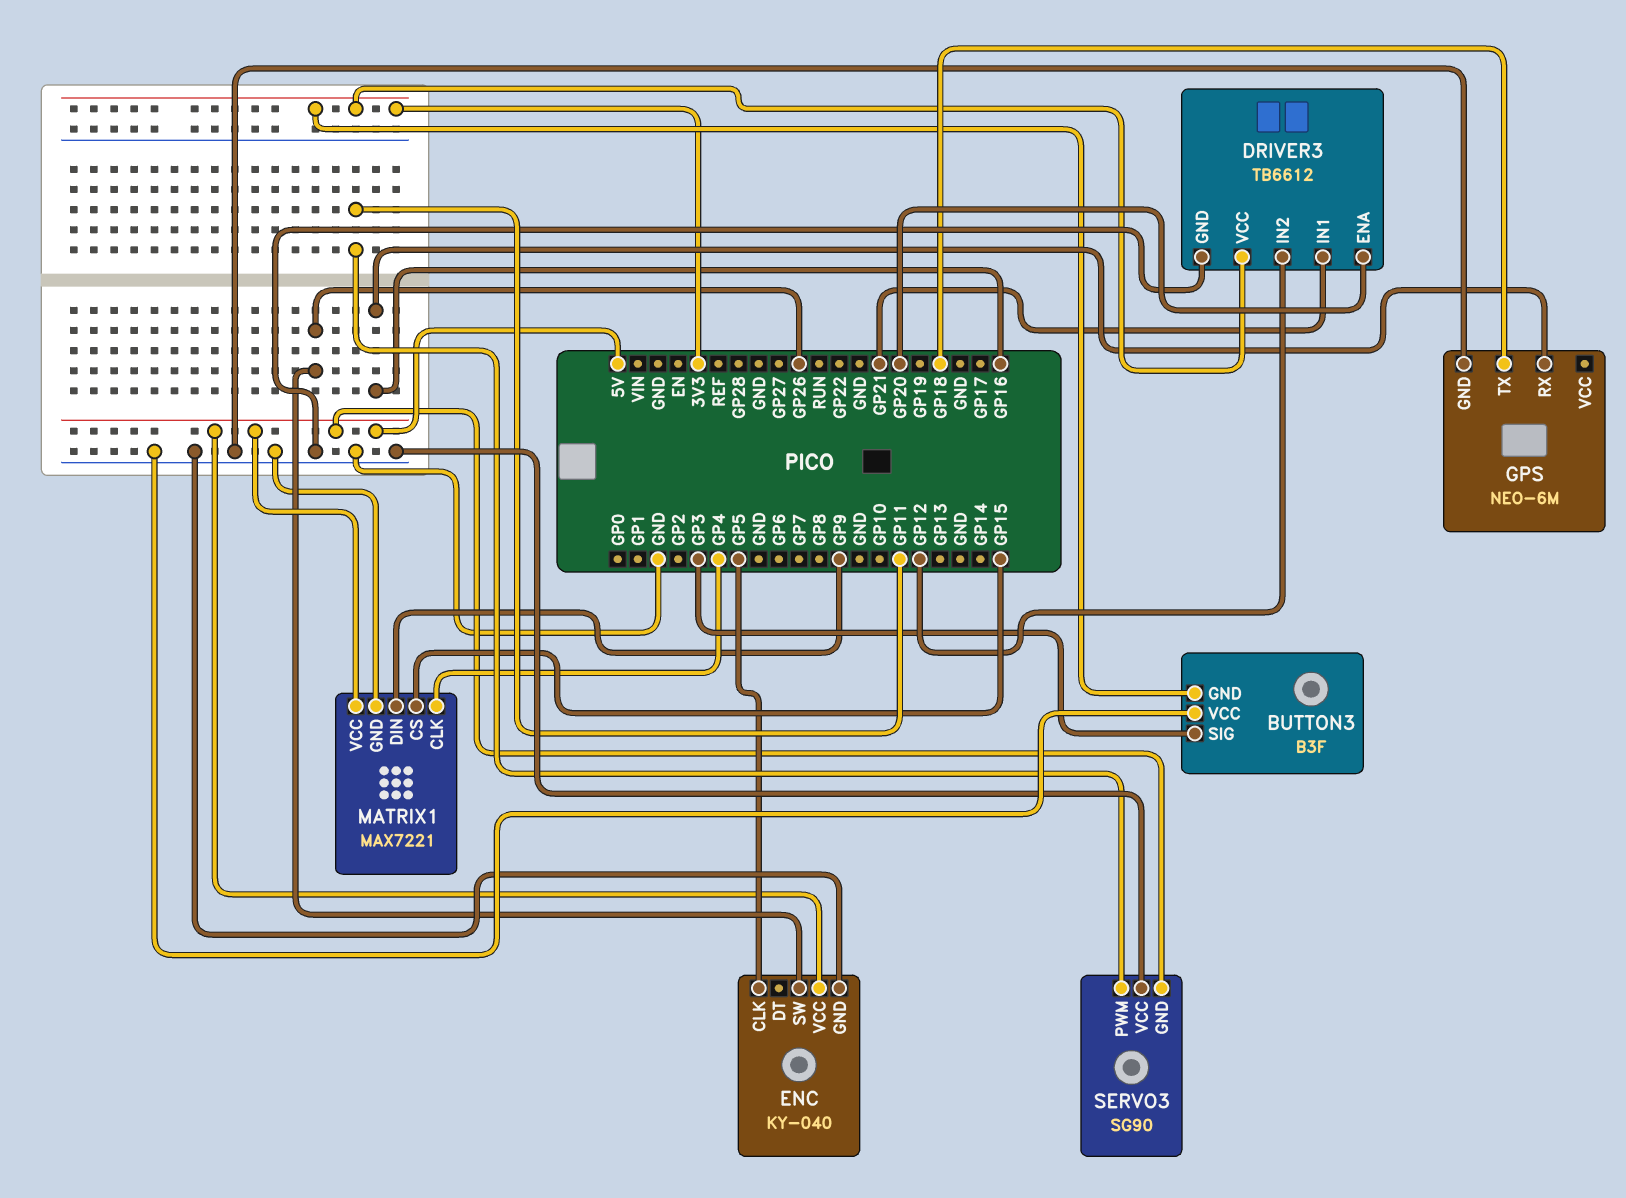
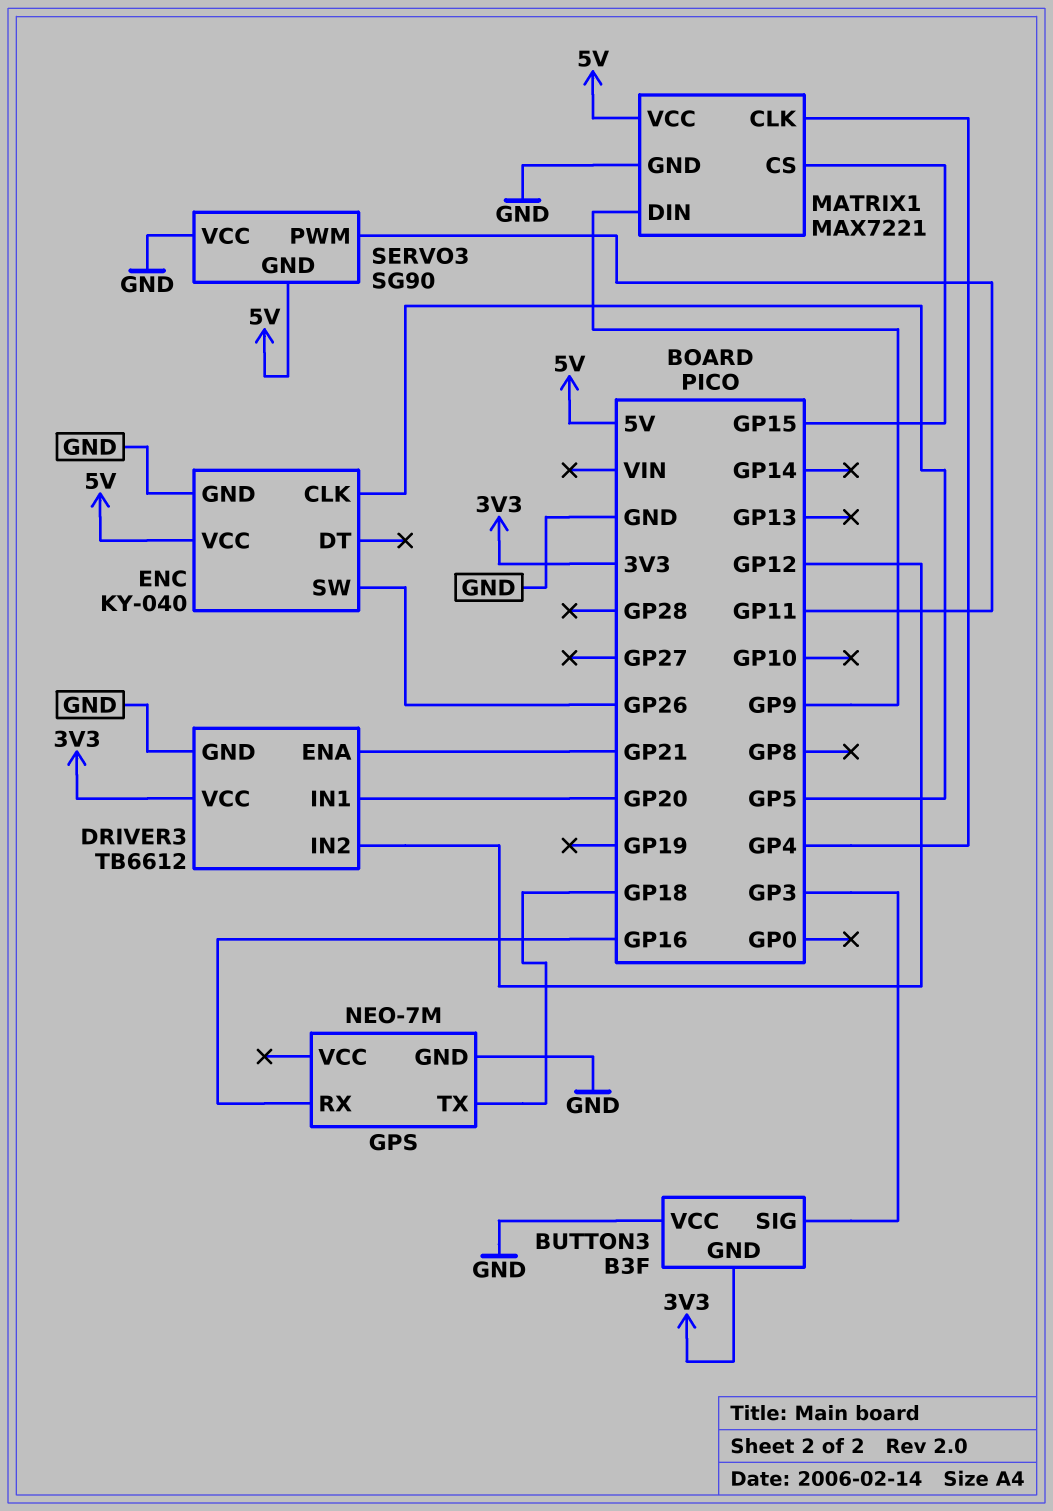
DRIVER3 pin ENA: GP20 -> GP21
DRIVER3 pin IN1: GP21 -> GP20
GPS: NEO-6M -> NEO-7M

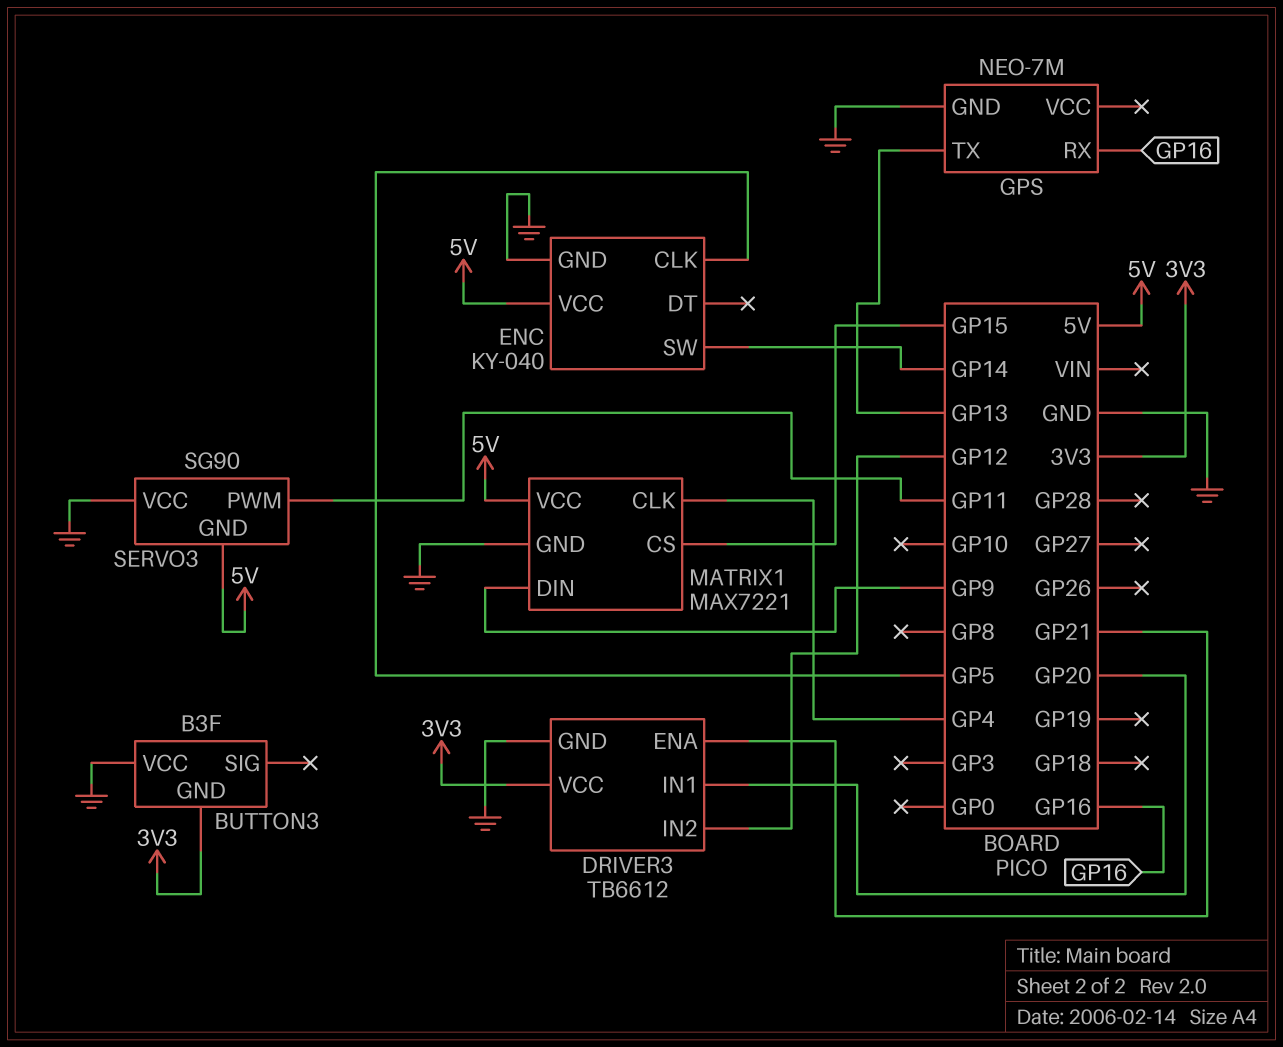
BUTTON3 pin SIG: GP3 -> none
ENC pin SW: GP26 -> GP14
GPS pin TX: GP18 -> GP13

